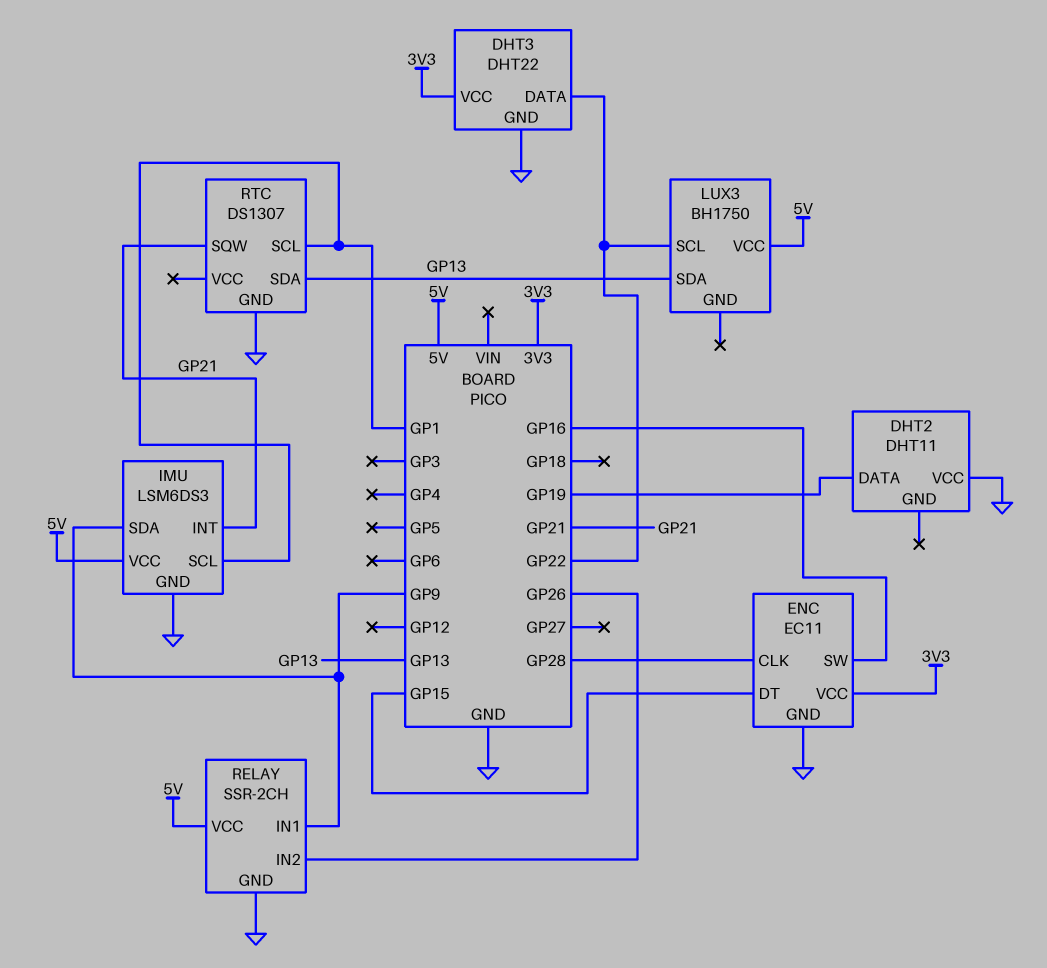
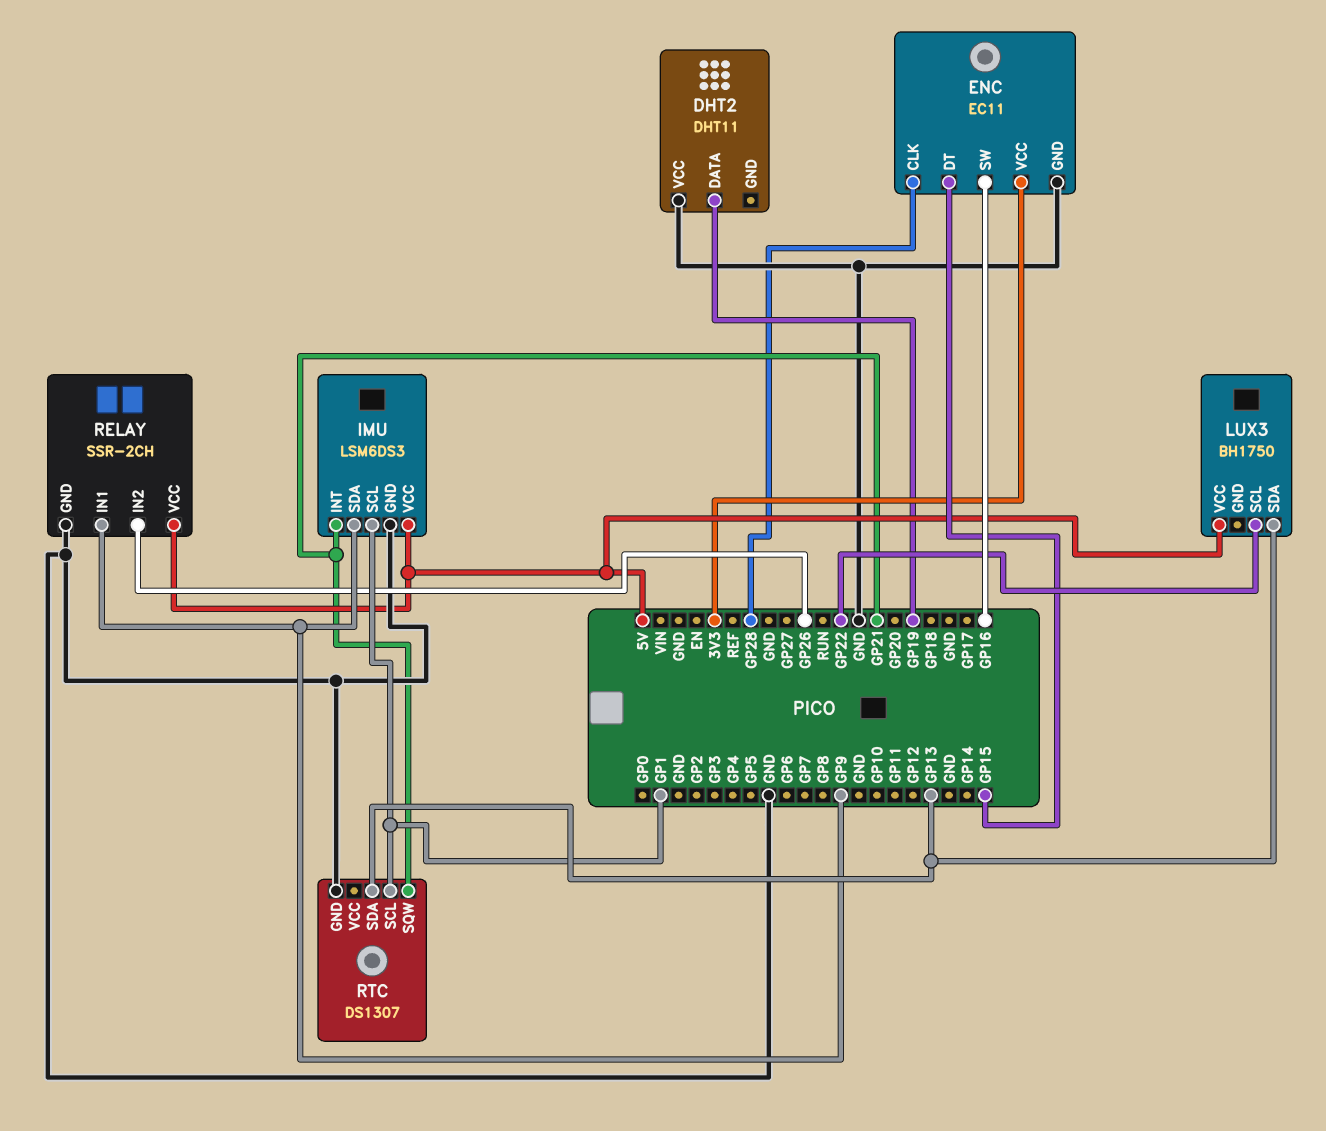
DHT3: DHT22 -> none
DHT3 pin DATA: GP22 -> none
DHT3 pin GND: GND -> none
DHT3 pin VCC: 3V3 -> none

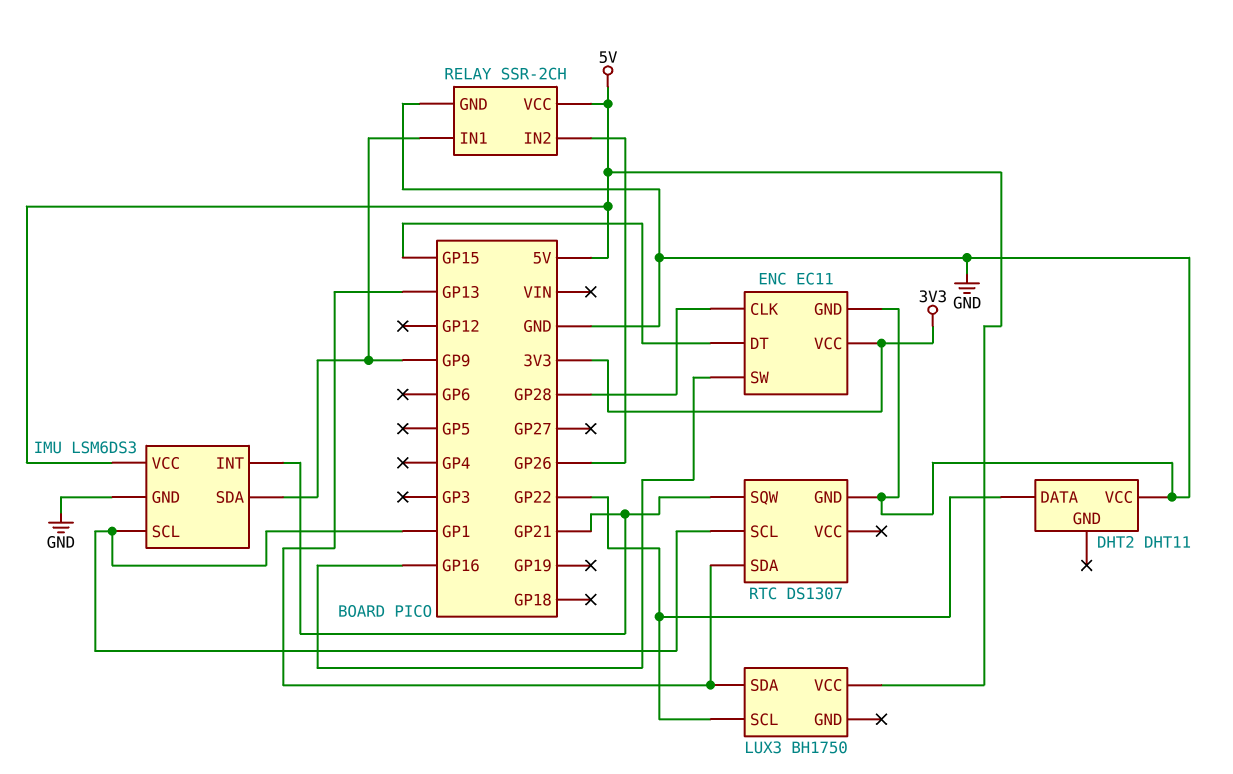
DHT2 pin DATA: GP19 -> GP22

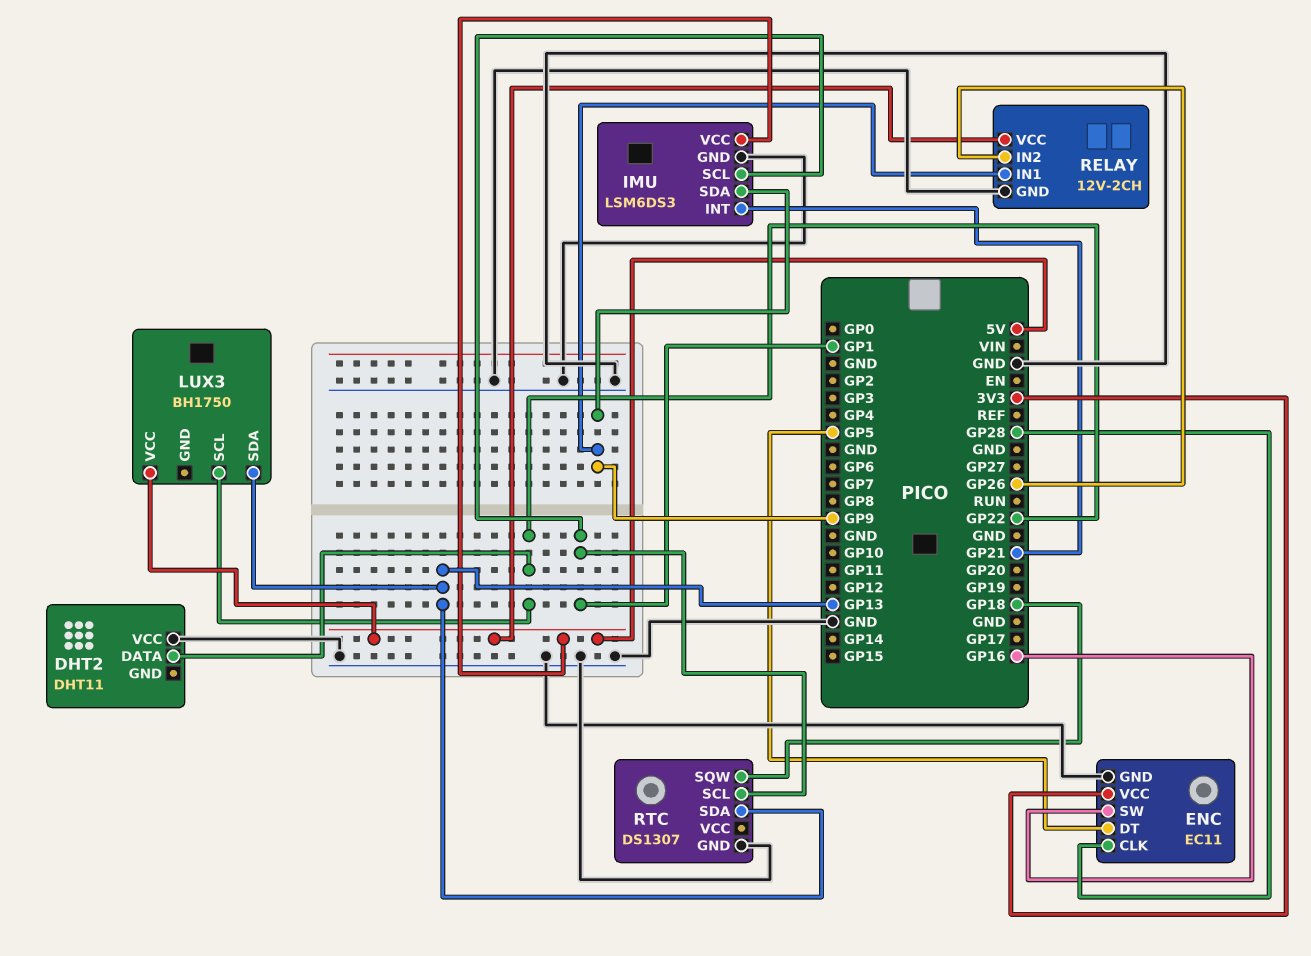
ENC pin DT: GP15 -> GP5
RELAY: SSR-2CH -> 12V-2CH
RTC pin SQW: GP21 -> GP18

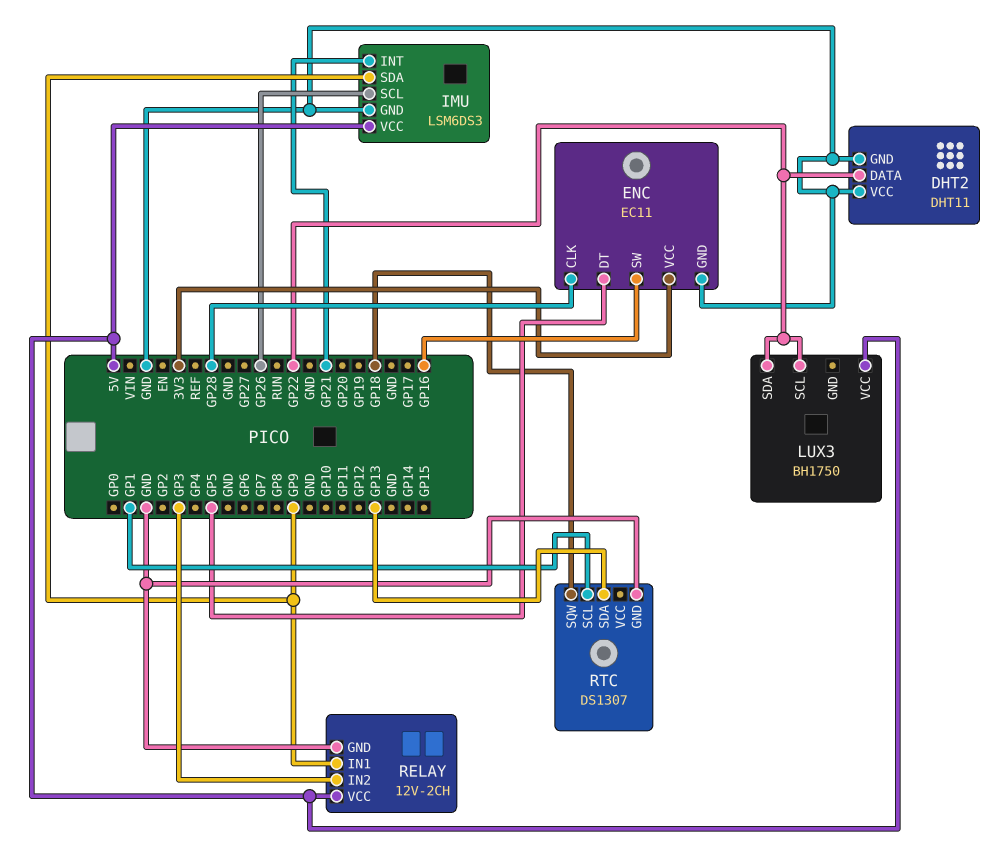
DHT2 pin GND: none -> GND
IMU pin SCL: GP1 -> GP26
LUX3 pin SDA: GP13 -> GP22
RELAY pin IN2: GP26 -> GP3

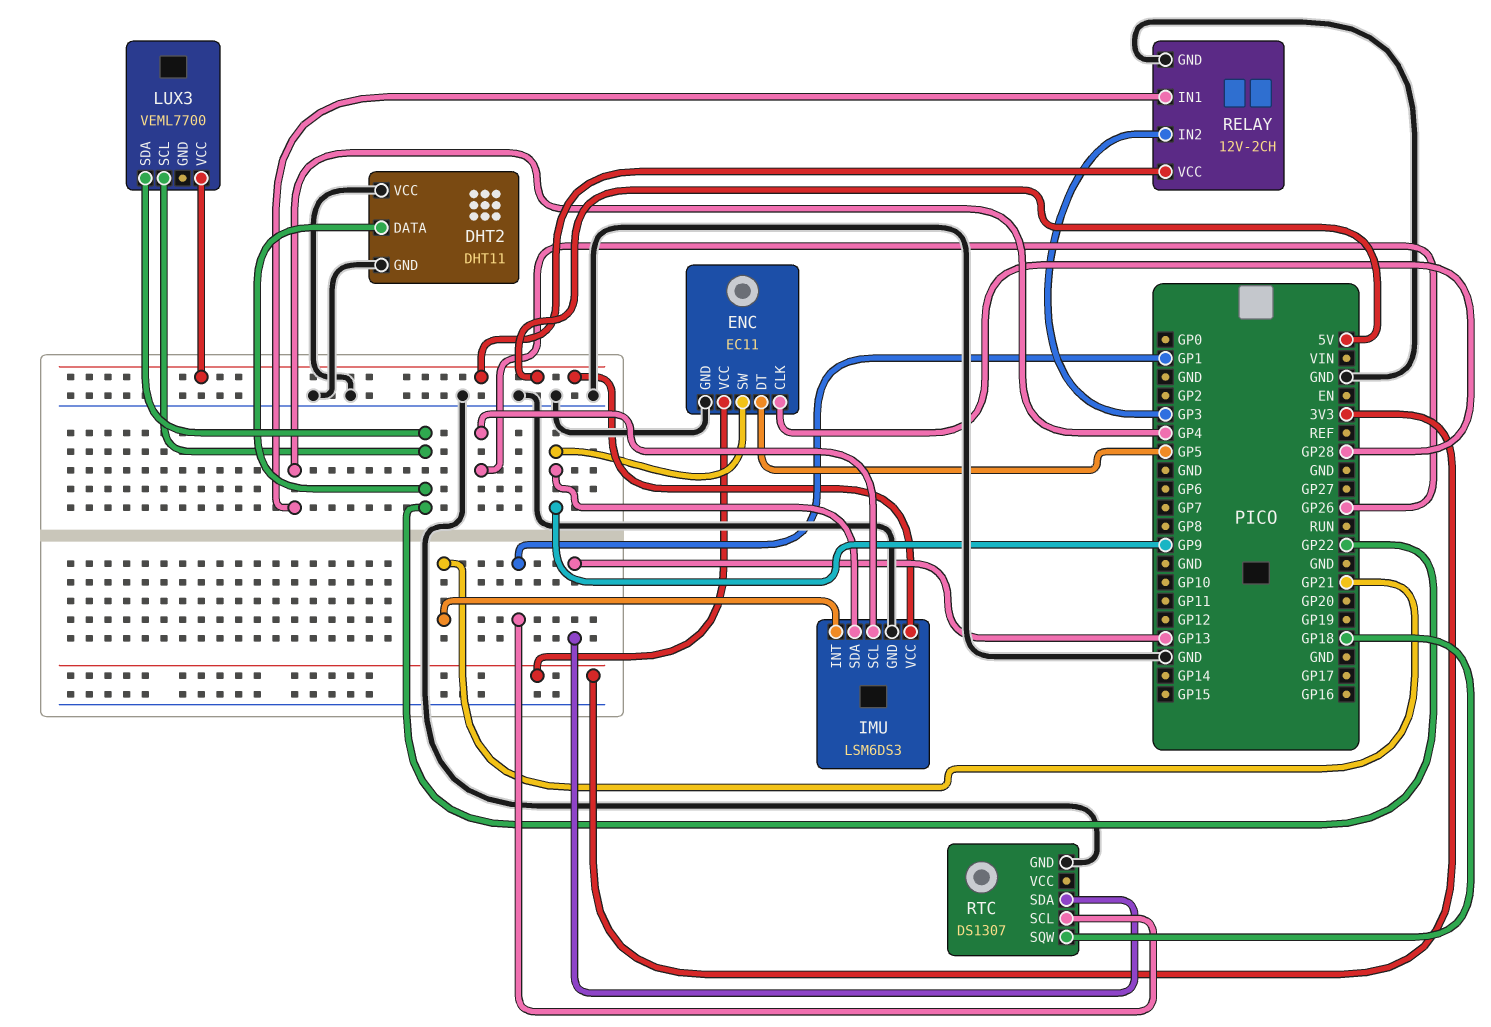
ENC pin SW: GP16 -> GP9
LUX3: BH1750 -> VEML7700
RELAY pin IN1: GP9 -> GP4

